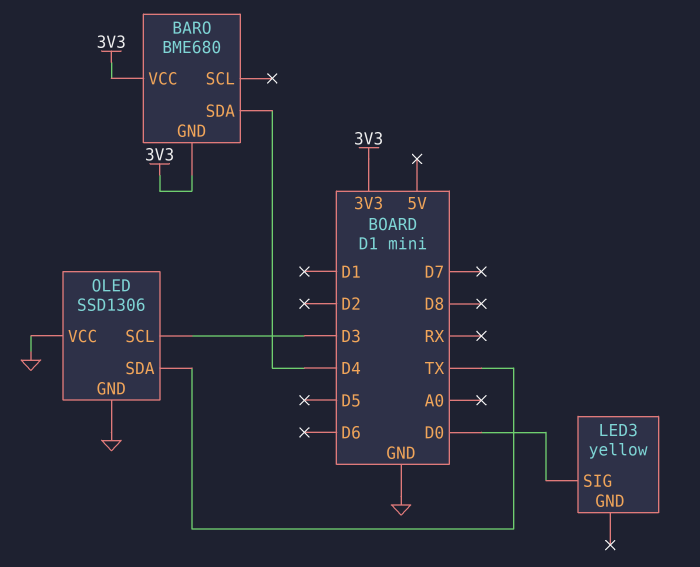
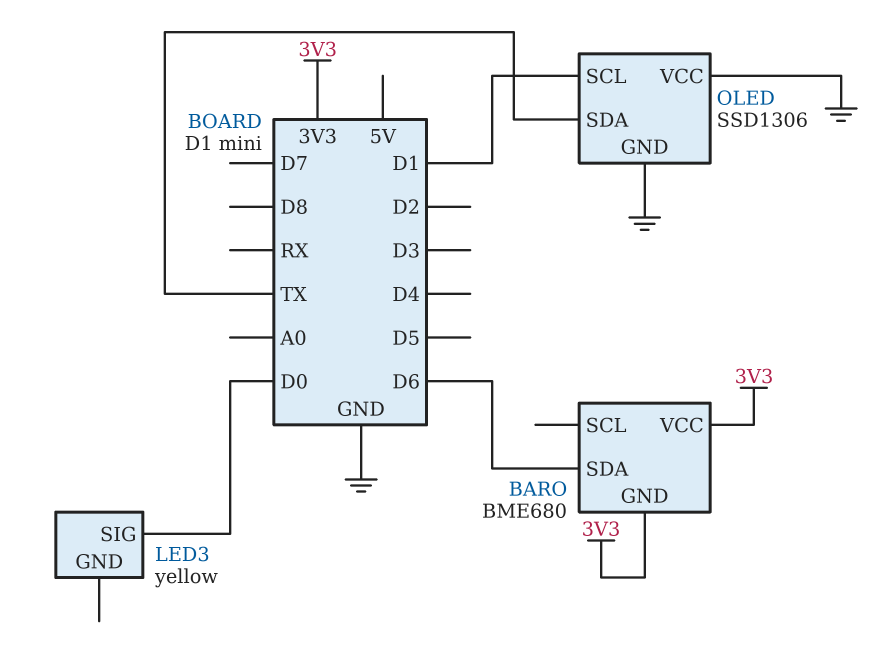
BARO pin SDA: D4 -> D6
OLED pin SCL: D3 -> D1

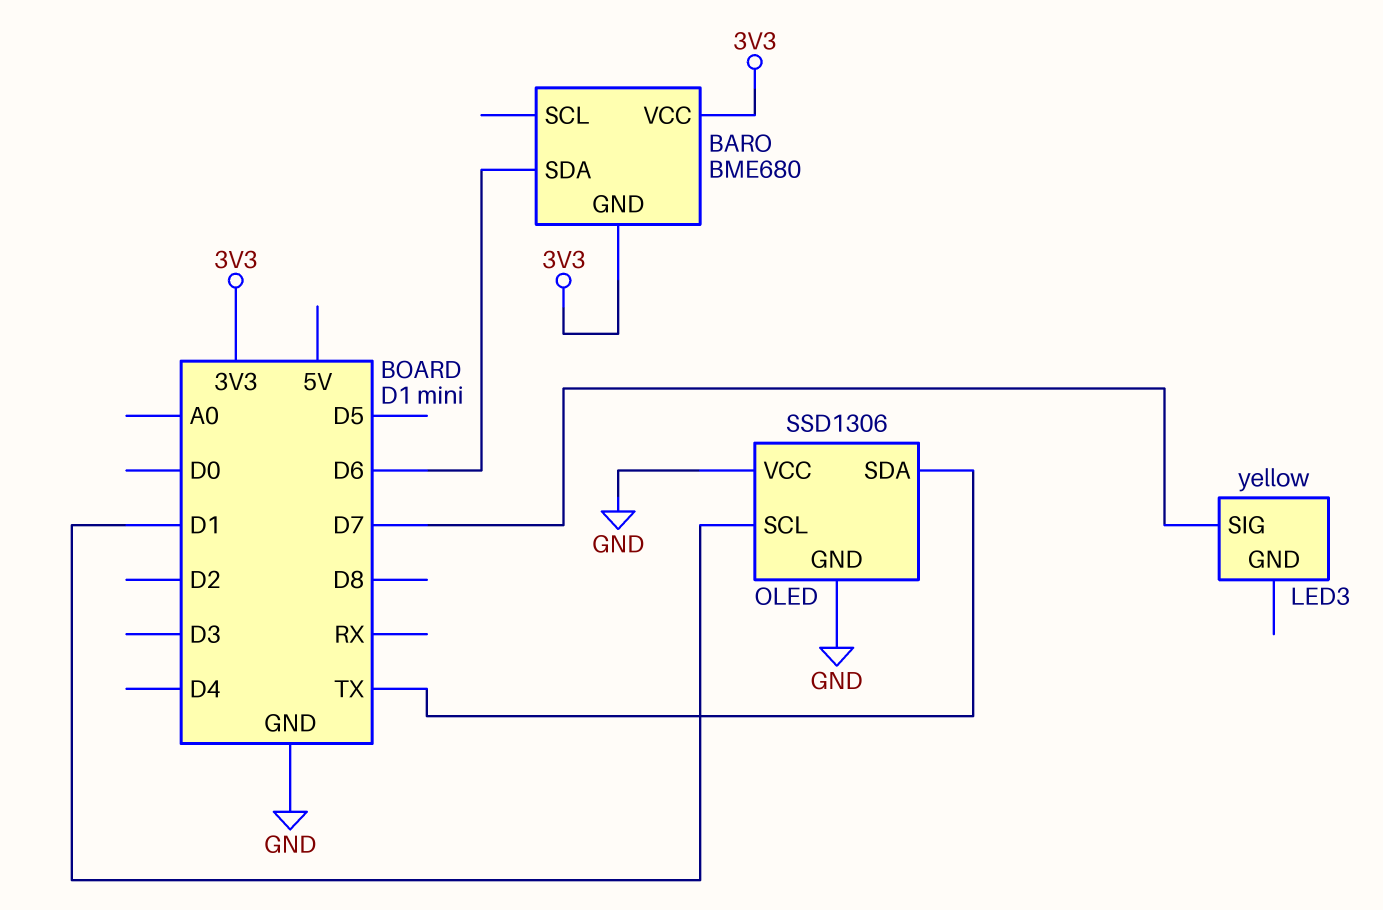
LED3 pin SIG: D0 -> D7

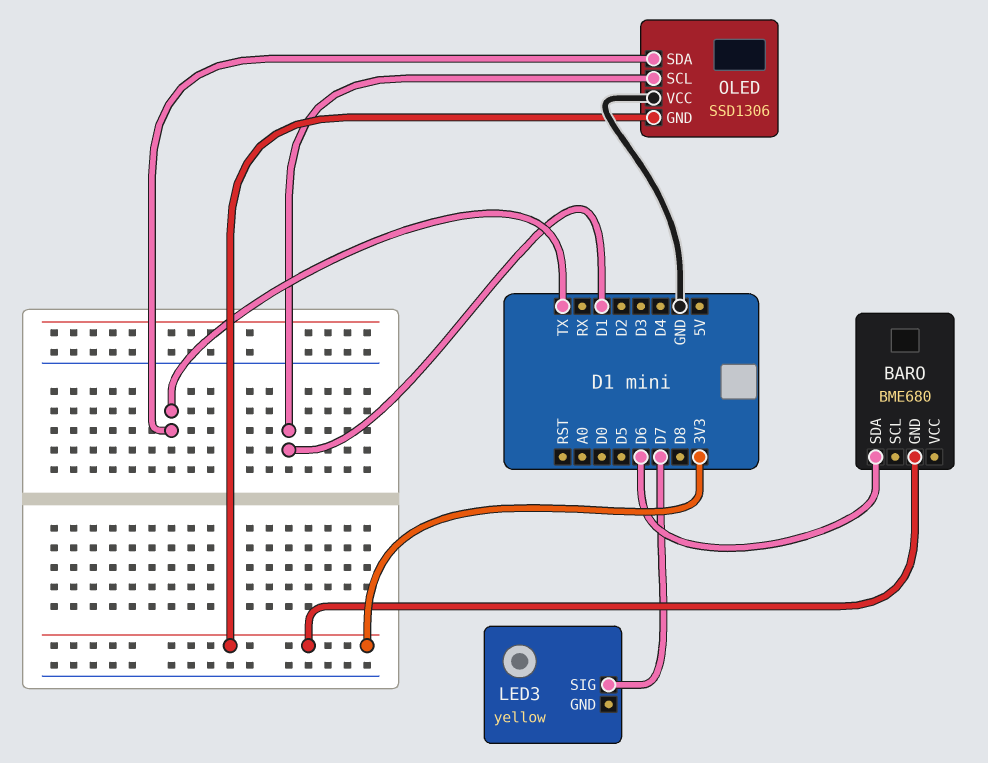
BARO pin VCC: 3V3 -> none
OLED pin GND: GND -> 3V3

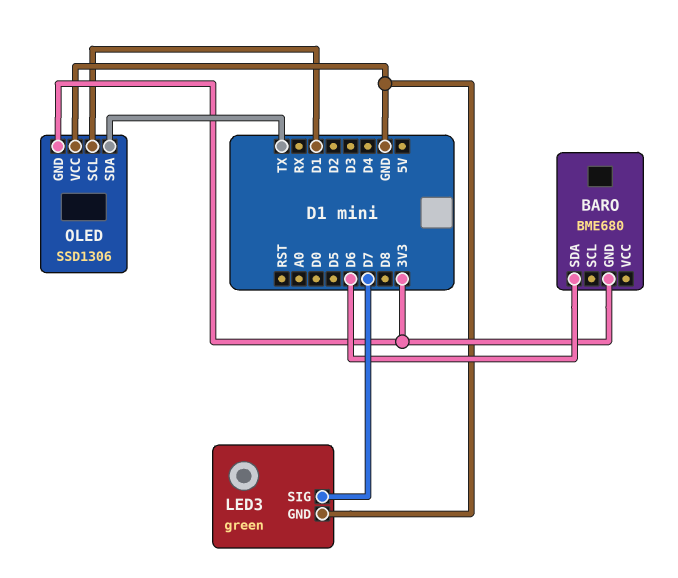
LED3: yellow -> green
LED3 pin GND: none -> GND

